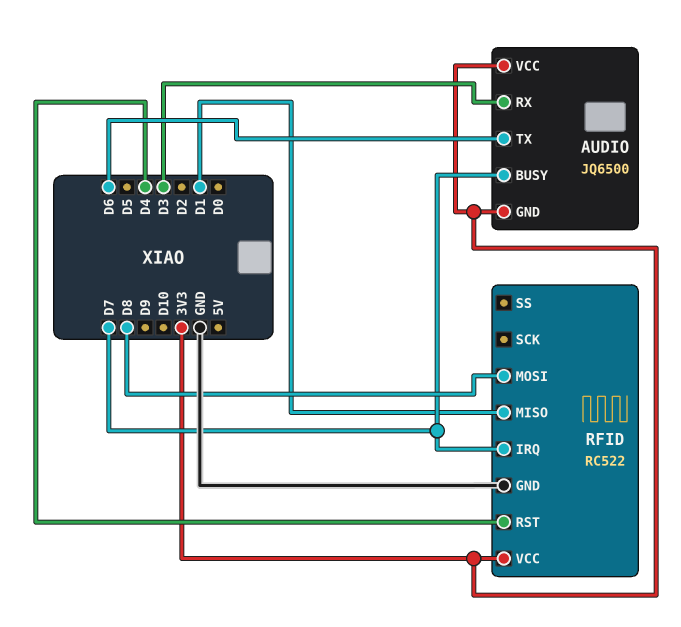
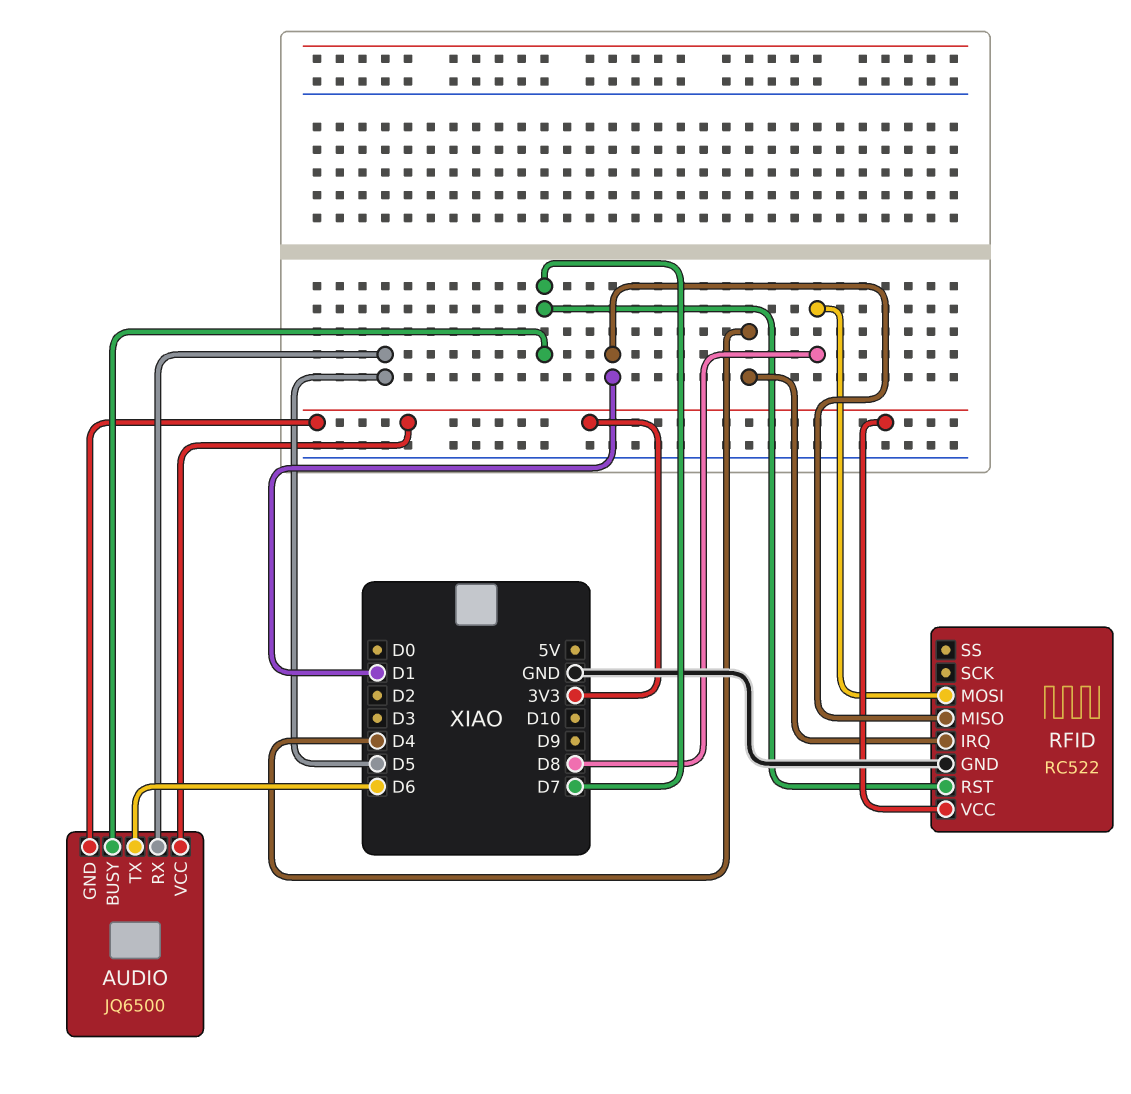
AUDIO pin RX: D3 -> D5
RFID pin IRQ: D7 -> D4
RFID pin RST: D4 -> D7

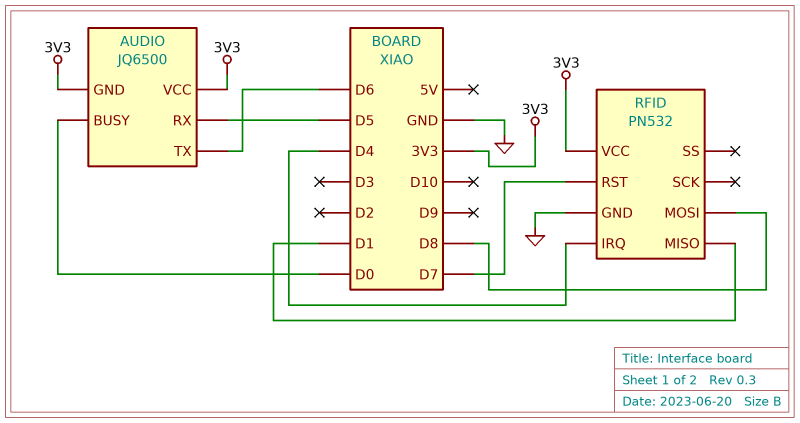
AUDIO pin BUSY: D7 -> D0
RFID: RC522 -> PN532

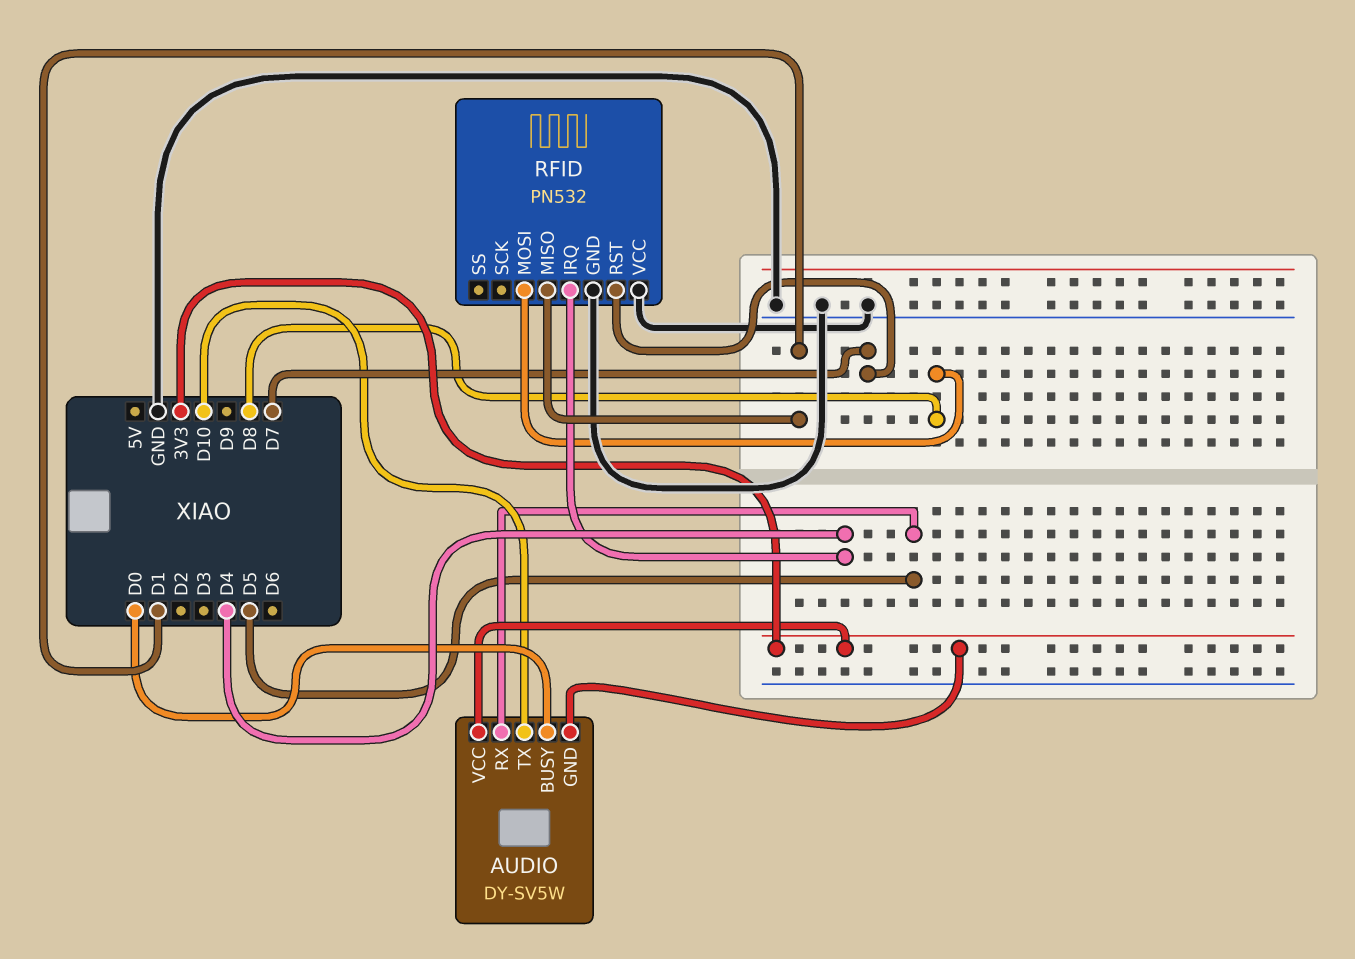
AUDIO: JQ6500 -> DY-SV5W
AUDIO pin TX: D6 -> D10
RFID pin VCC: 3V3 -> GND

